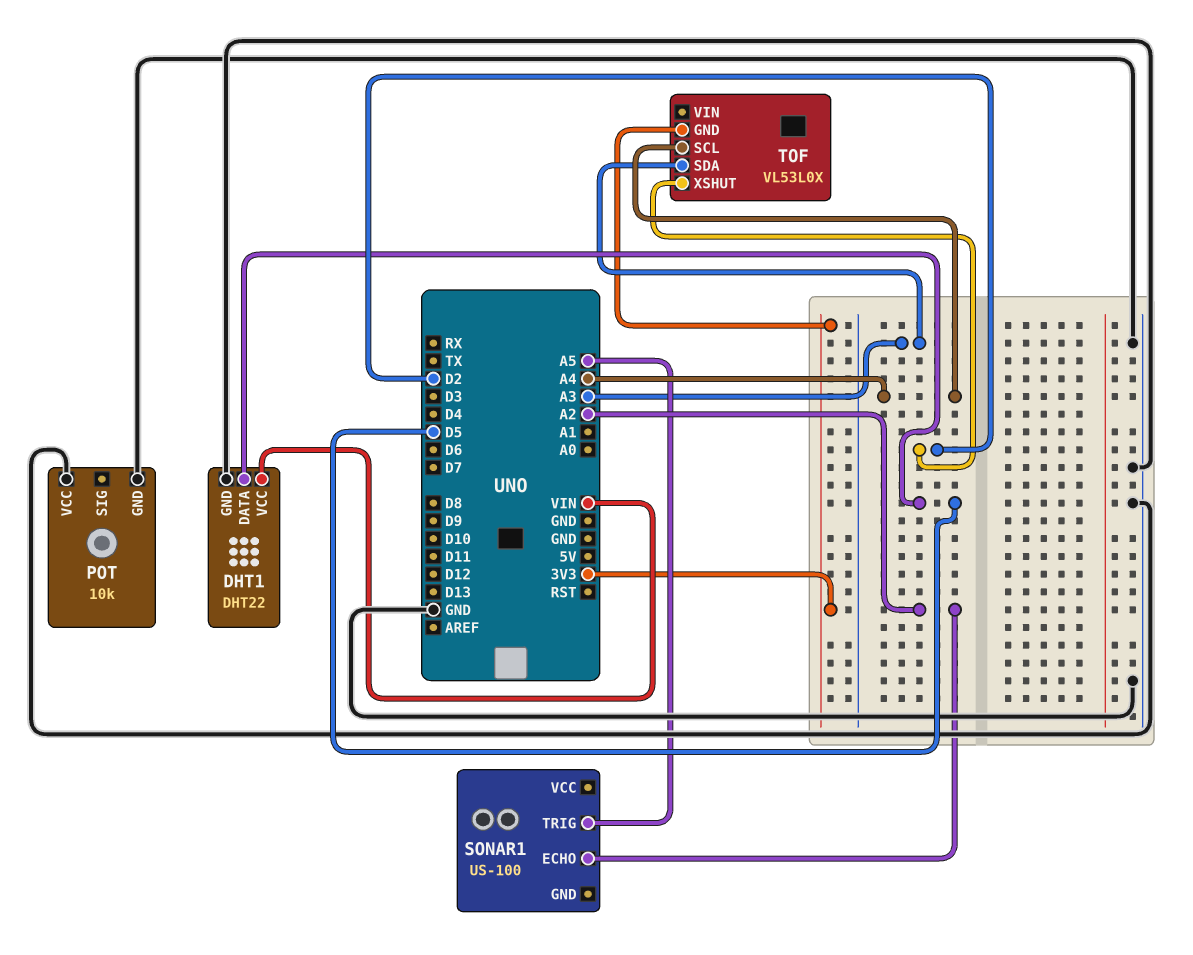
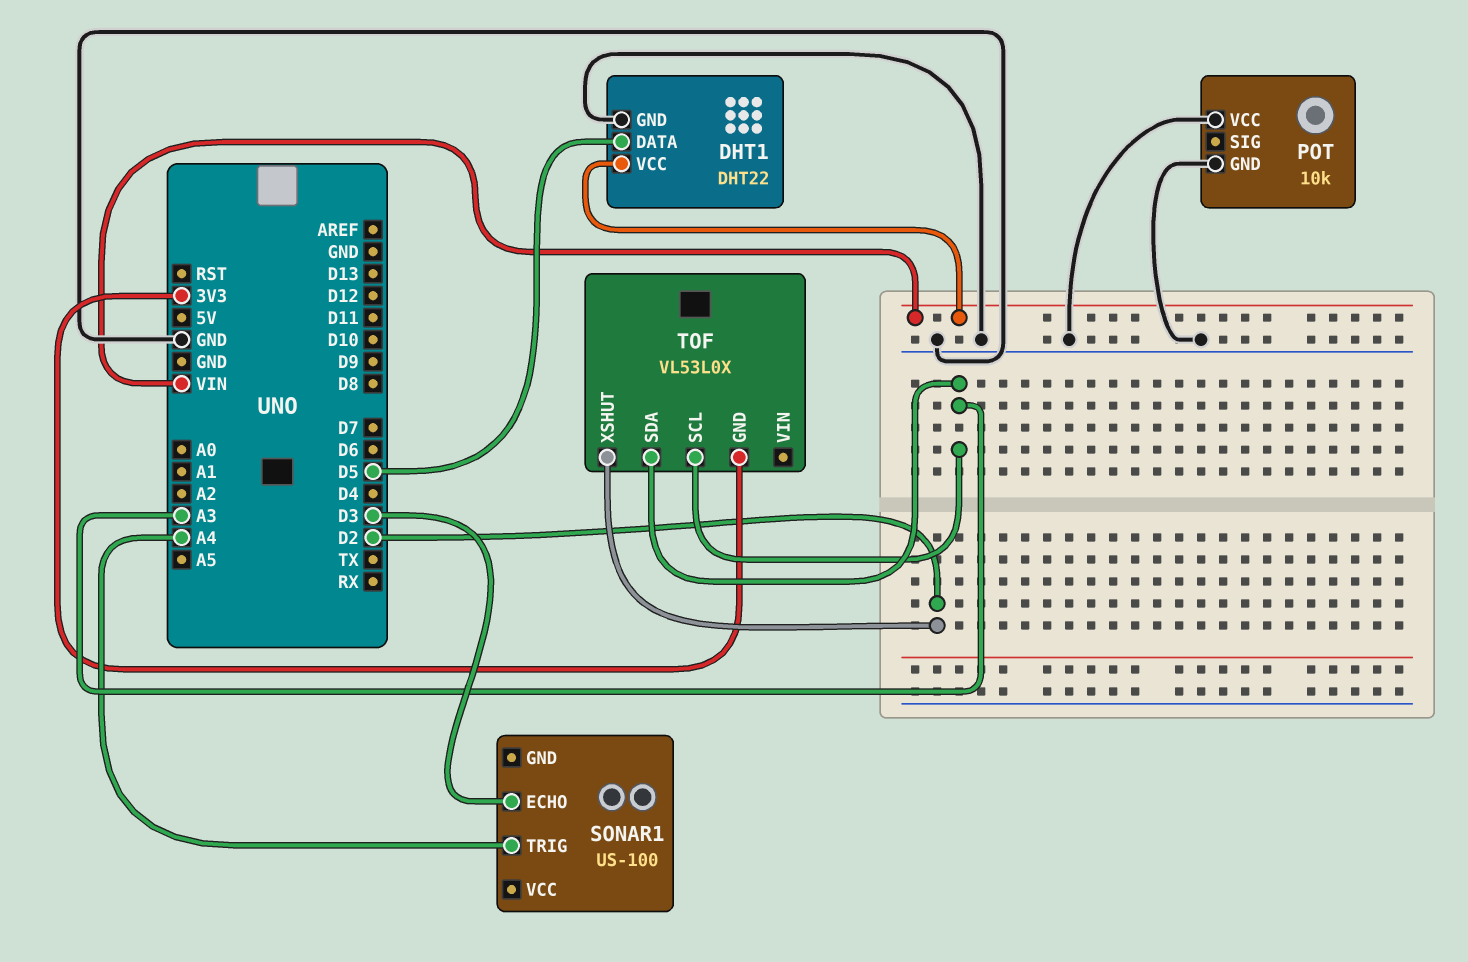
SONAR1 pin ECHO: A2 -> D3
SONAR1 pin TRIG: A5 -> A4
TOF pin SCL: A4 -> A3

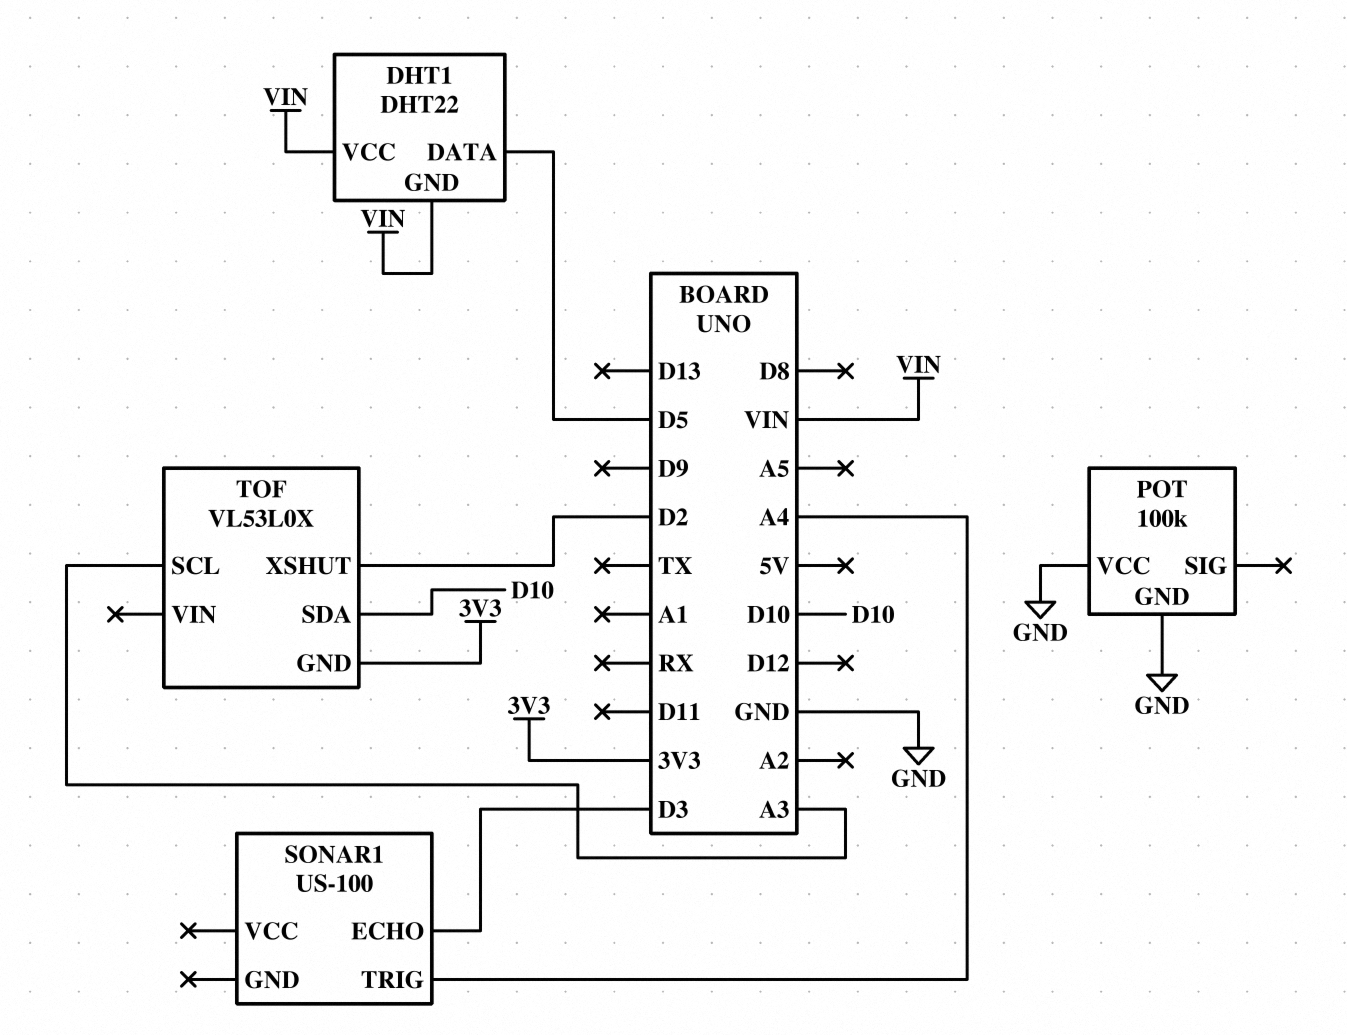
DHT1 pin GND: GND -> VIN
POT: 10k -> 100k
TOF pin SDA: A3 -> D10

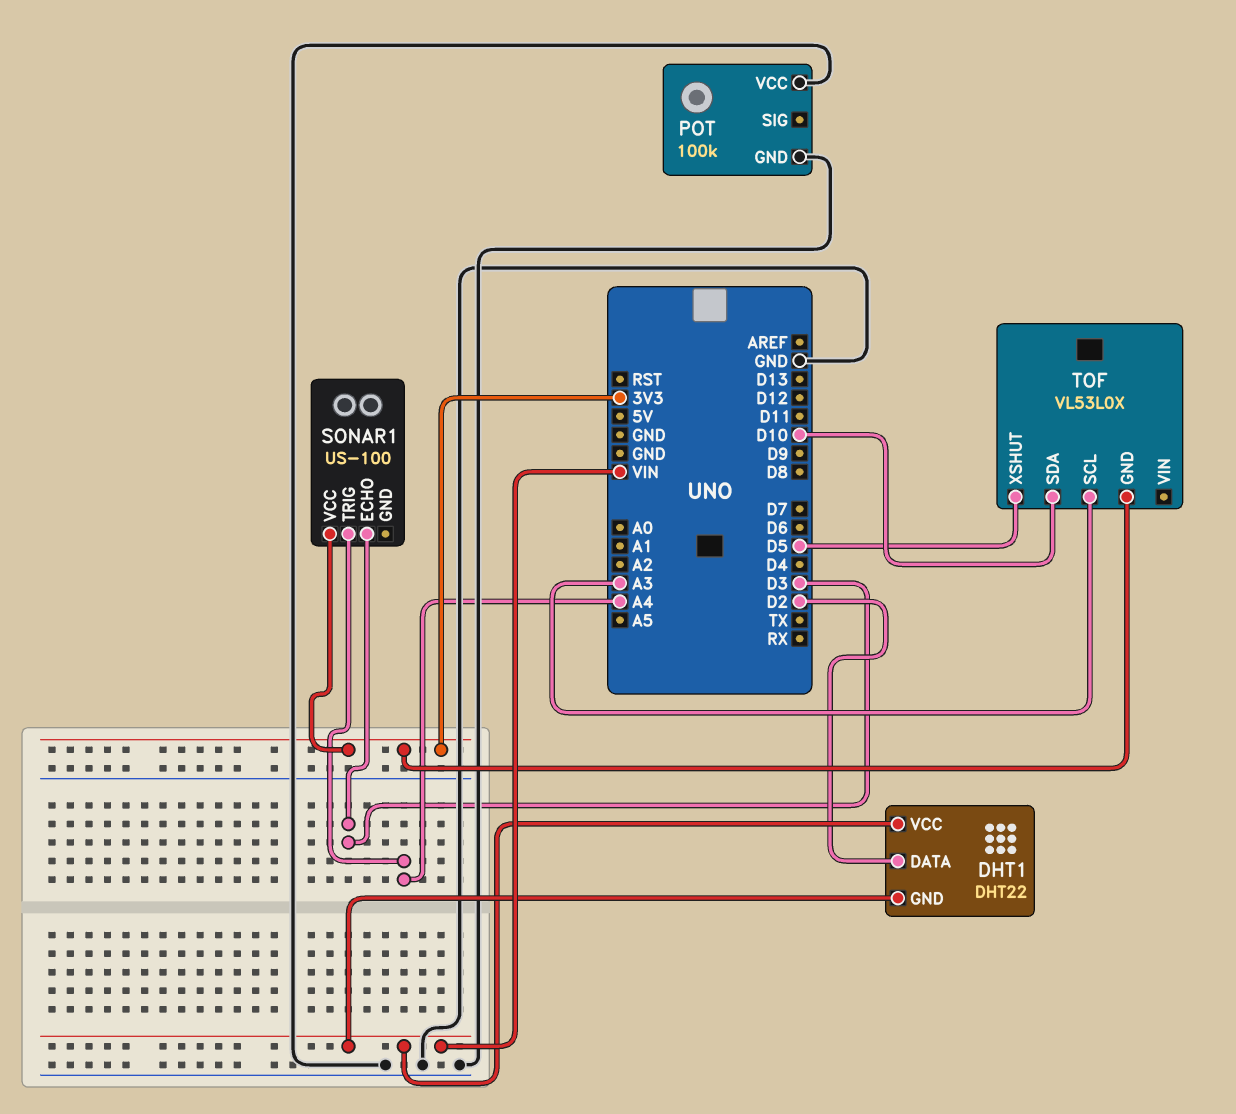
DHT1 pin DATA: D5 -> D2
SONAR1 pin VCC: none -> 3V3
TOF pin XSHUT: D2 -> D5

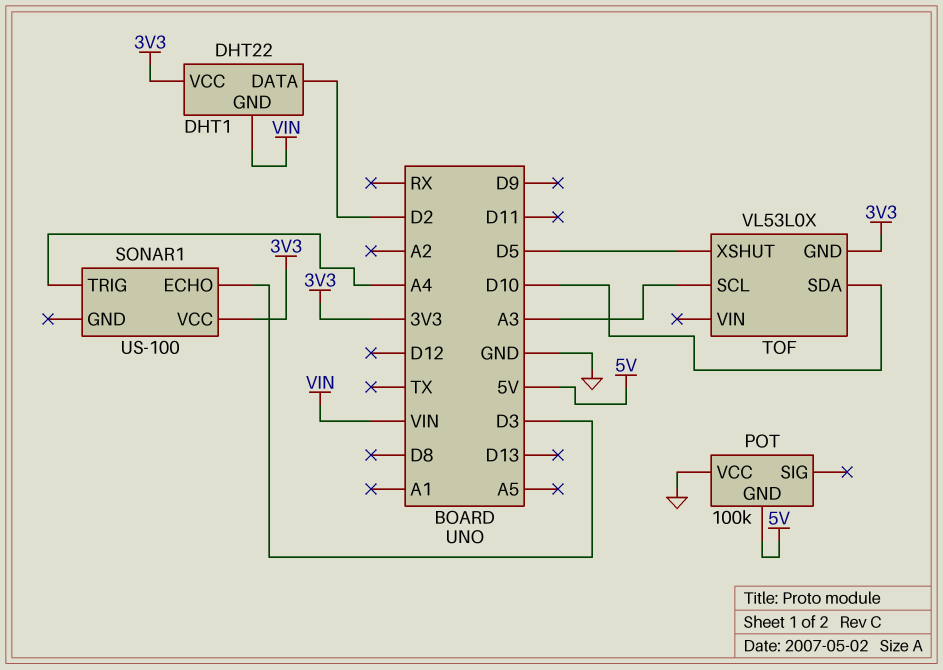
DHT1 pin VCC: VIN -> 3V3
POT pin GND: GND -> 5V

